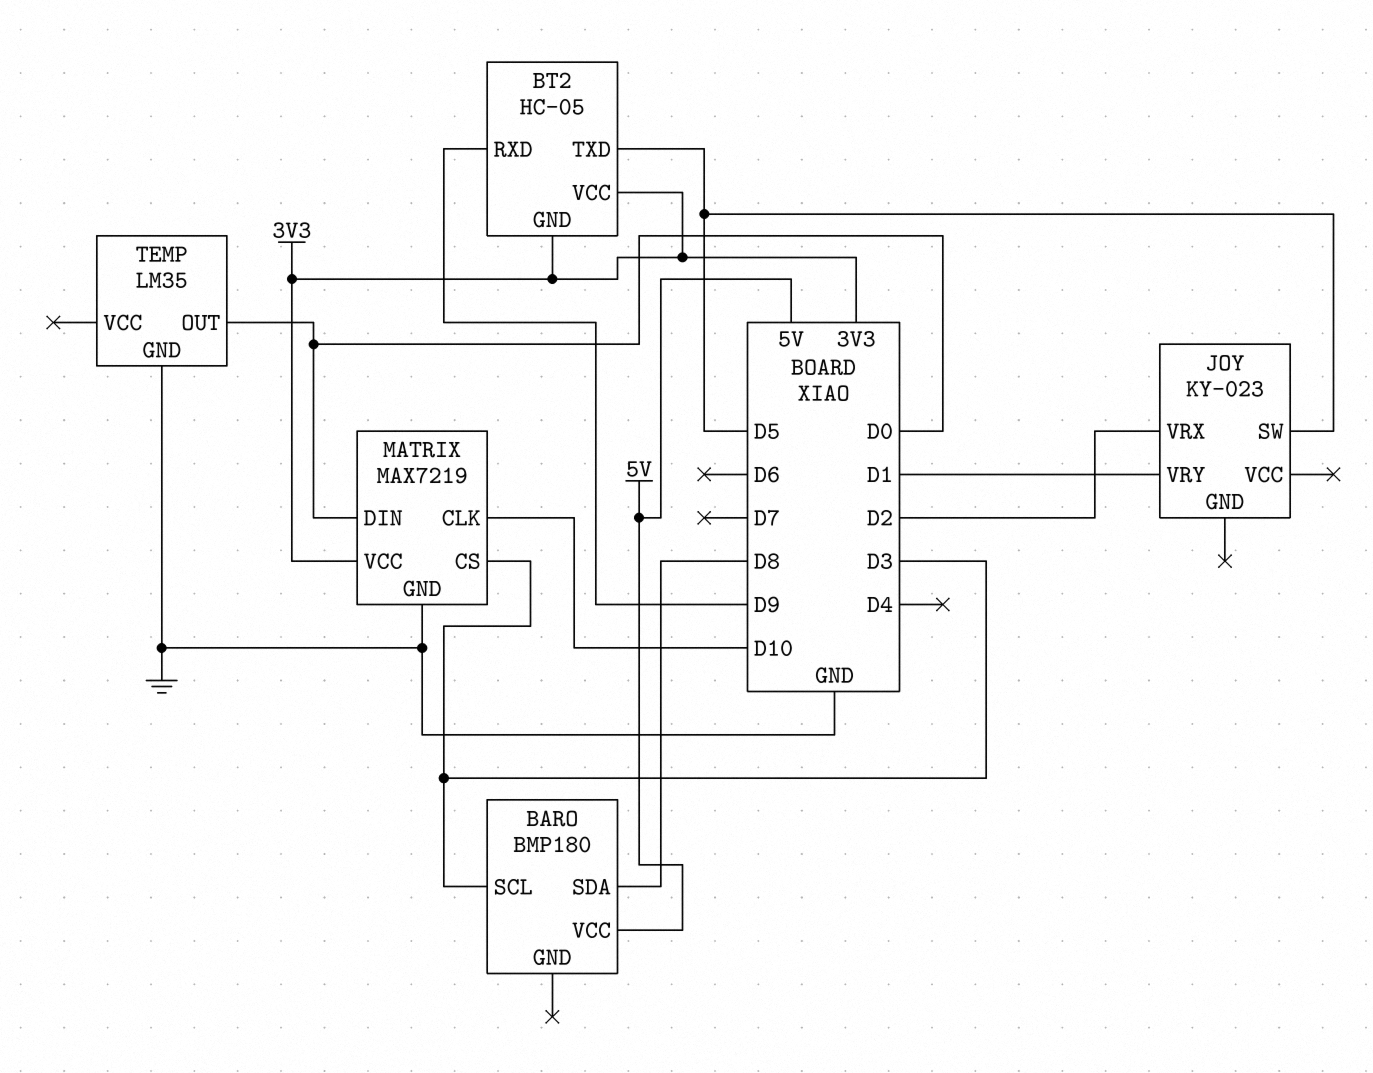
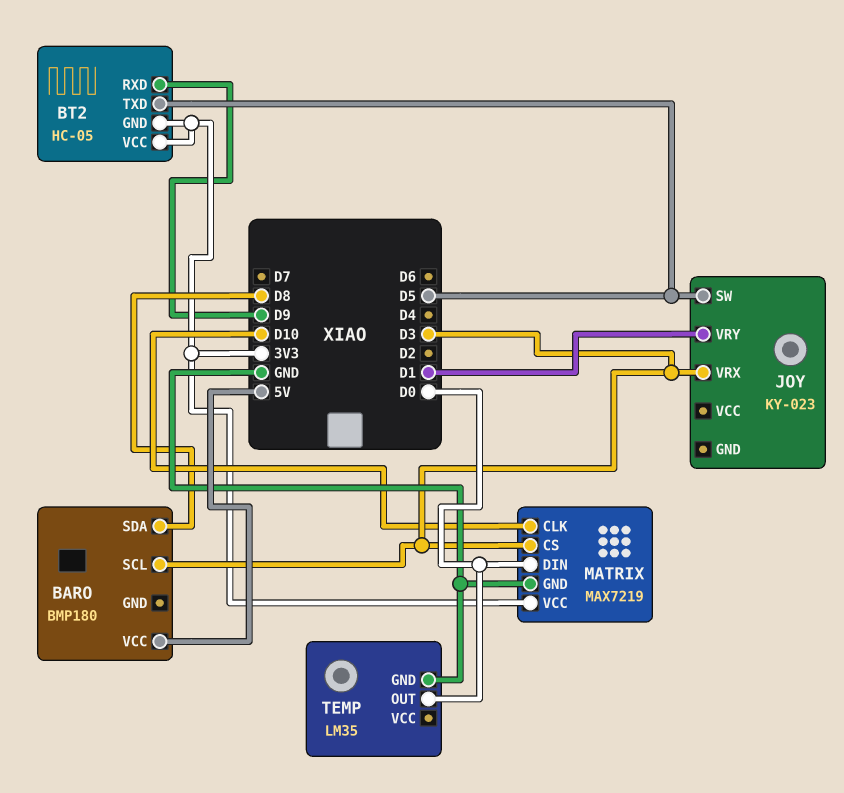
JOY pin VRX: D2 -> D3

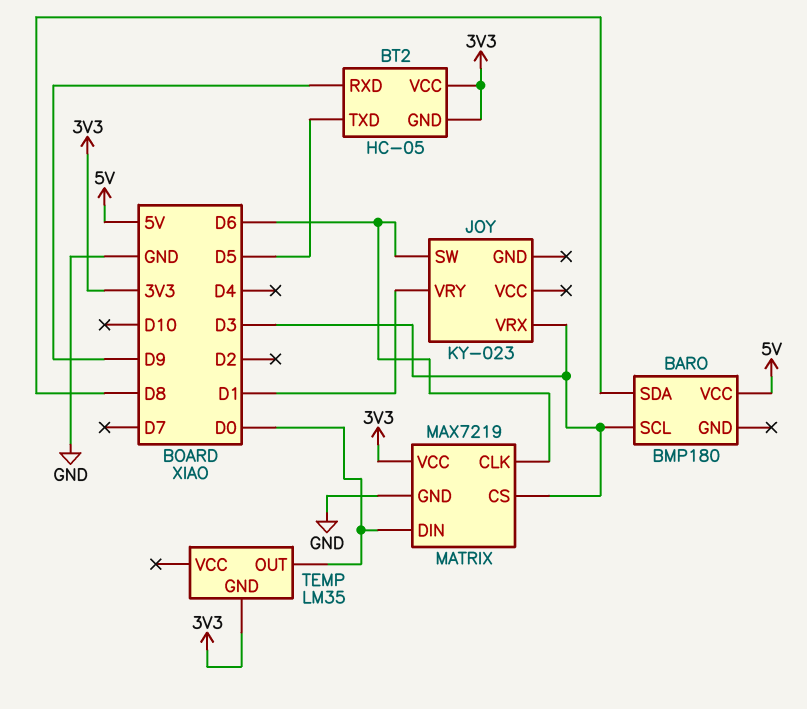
JOY pin SW: D5 -> D6
MATRIX pin CLK: D10 -> D6
TEMP pin GND: GND -> 3V3

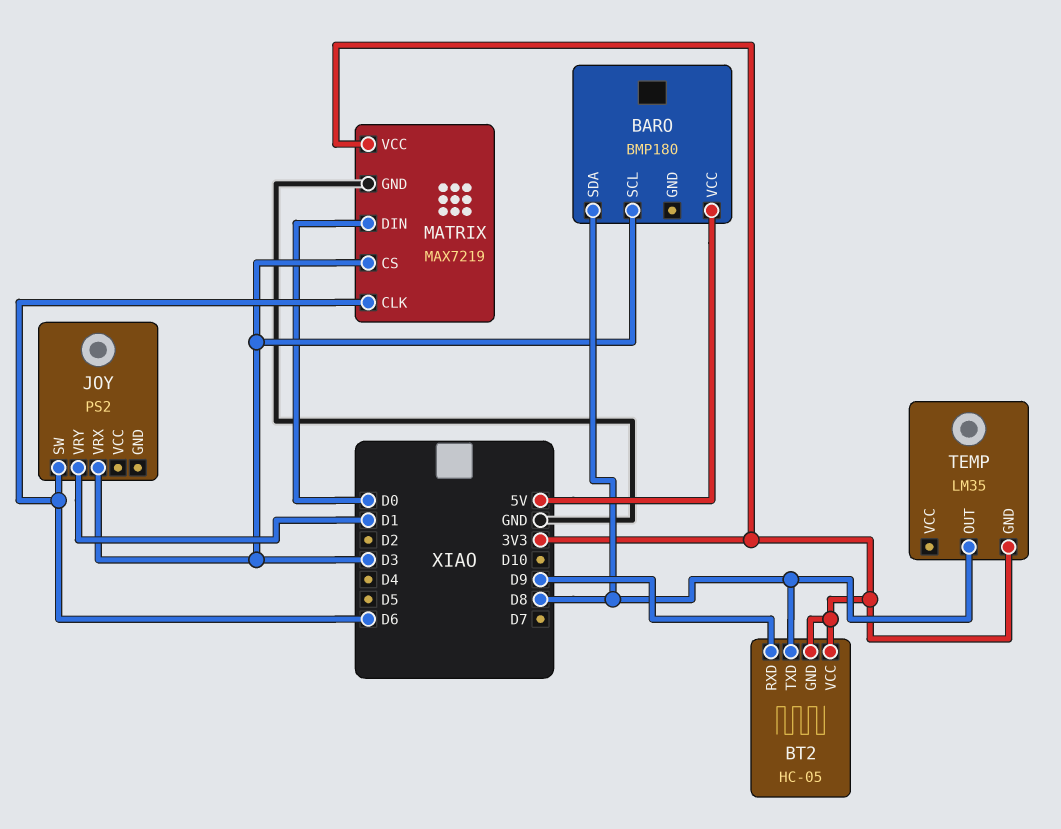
BT2 pin TXD: D5 -> D8
JOY: KY-023 -> PS2
TEMP pin OUT: D0 -> D8

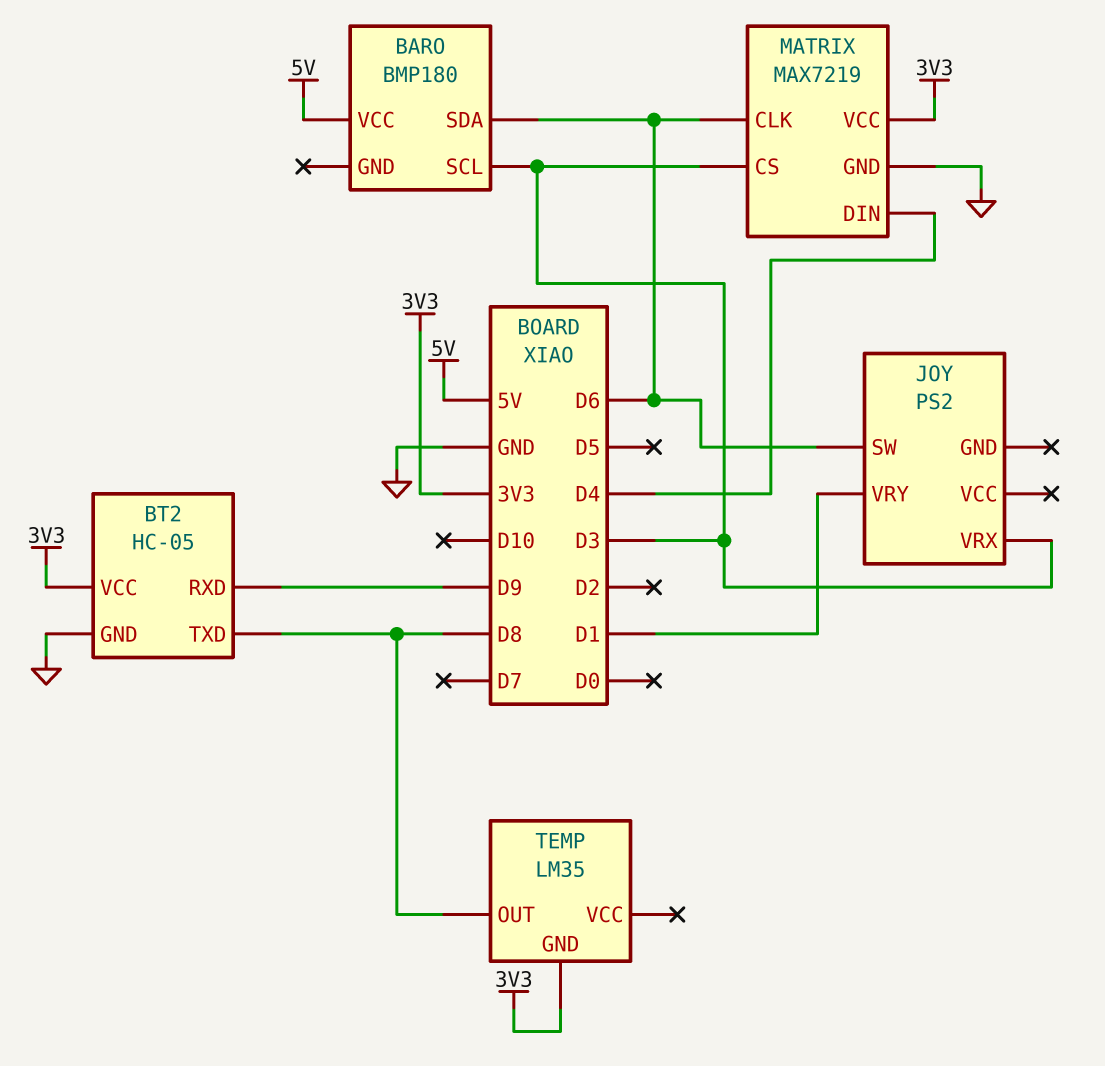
BARO pin SDA: D8 -> D6
BT2 pin GND: 3V3 -> GND
MATRIX pin DIN: D0 -> D4

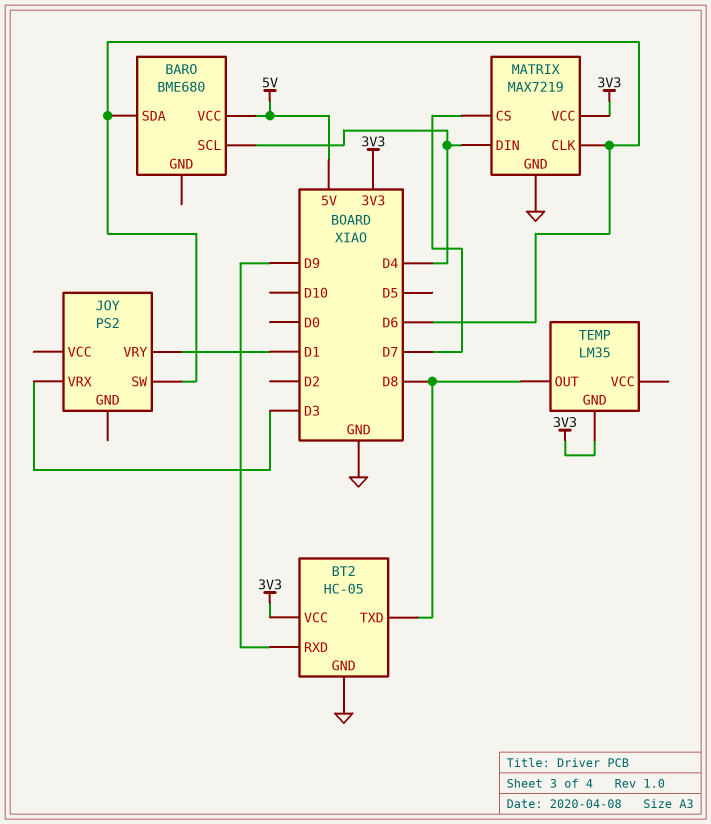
BARO: BMP180 -> BME680
BARO pin SCL: D3 -> D4
MATRIX pin CS: D3 -> D7

